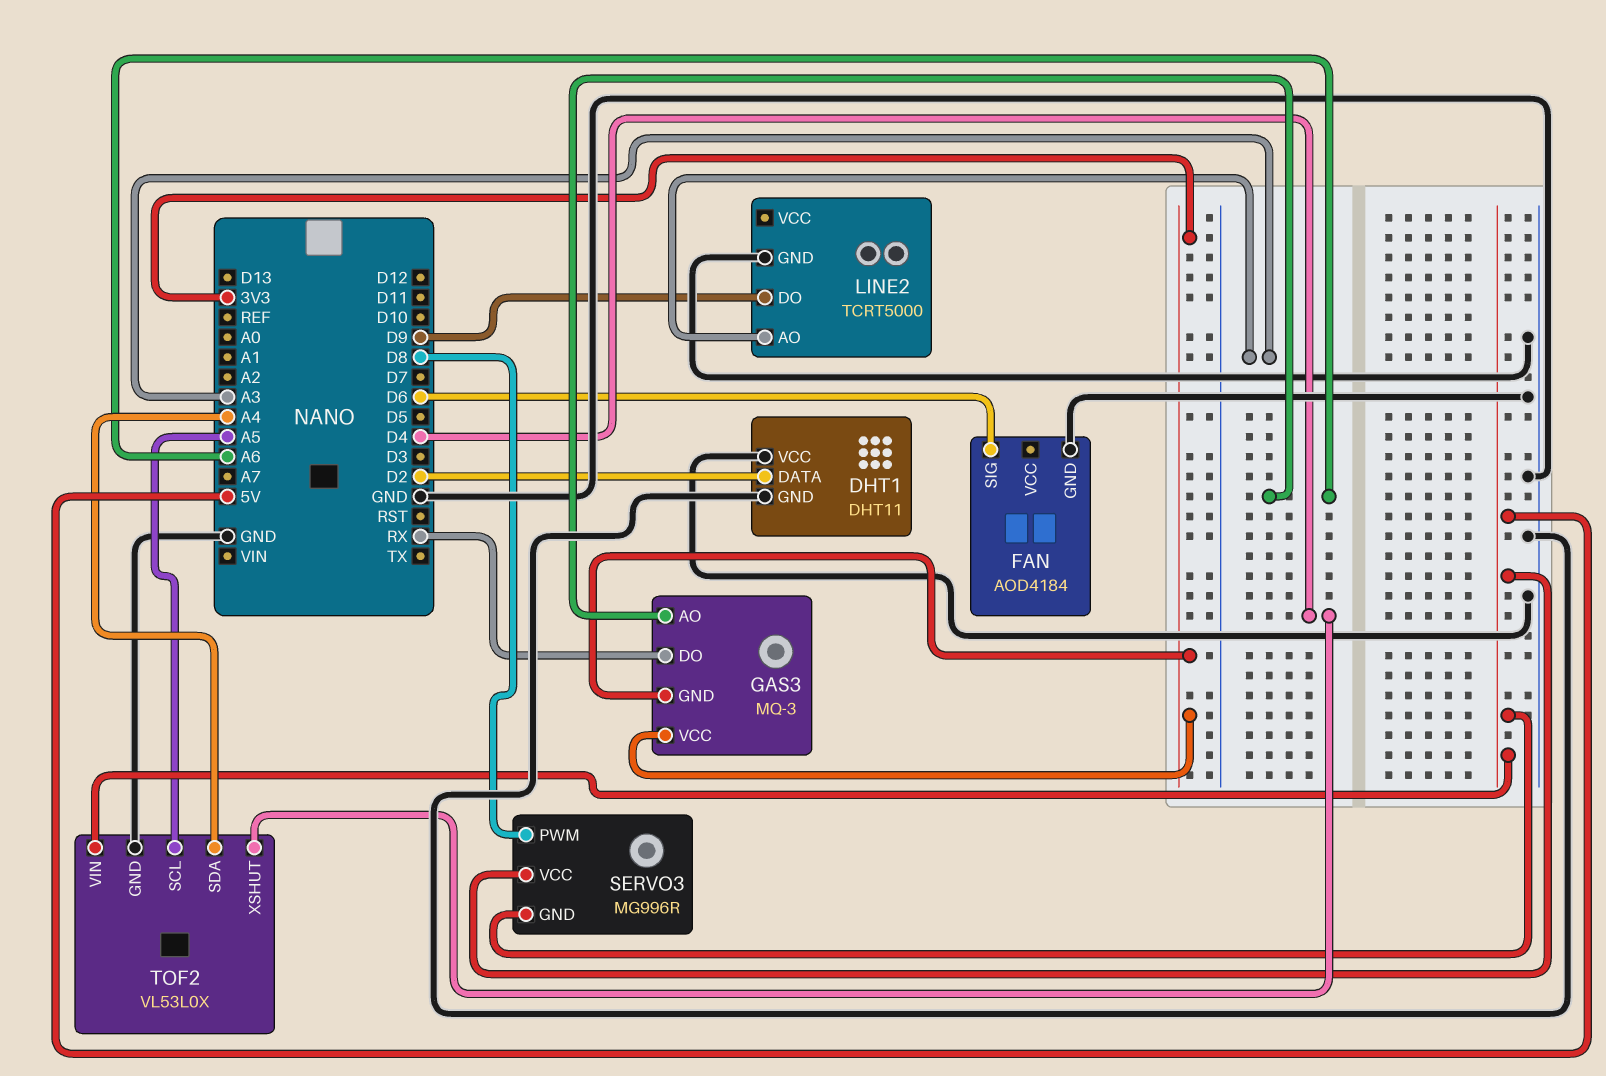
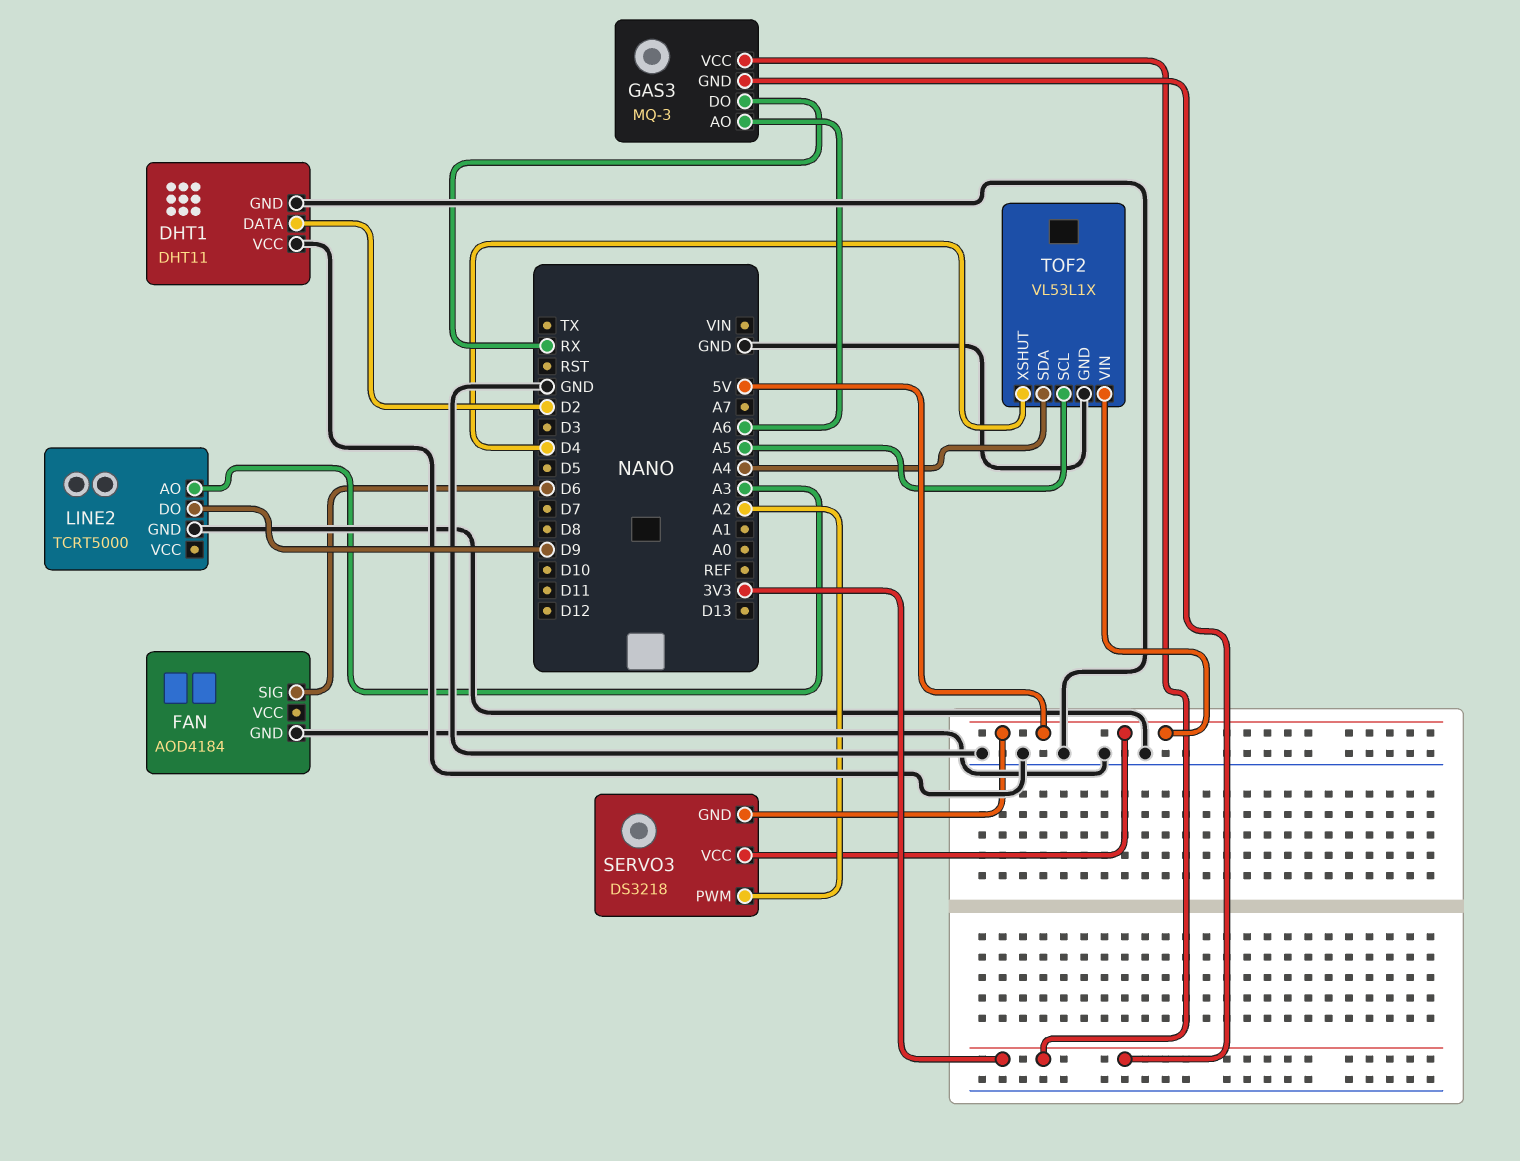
SERVO3: MG996R -> DS3218
SERVO3 pin PWM: D8 -> A2
TOF2: VL53L0X -> VL53L1X

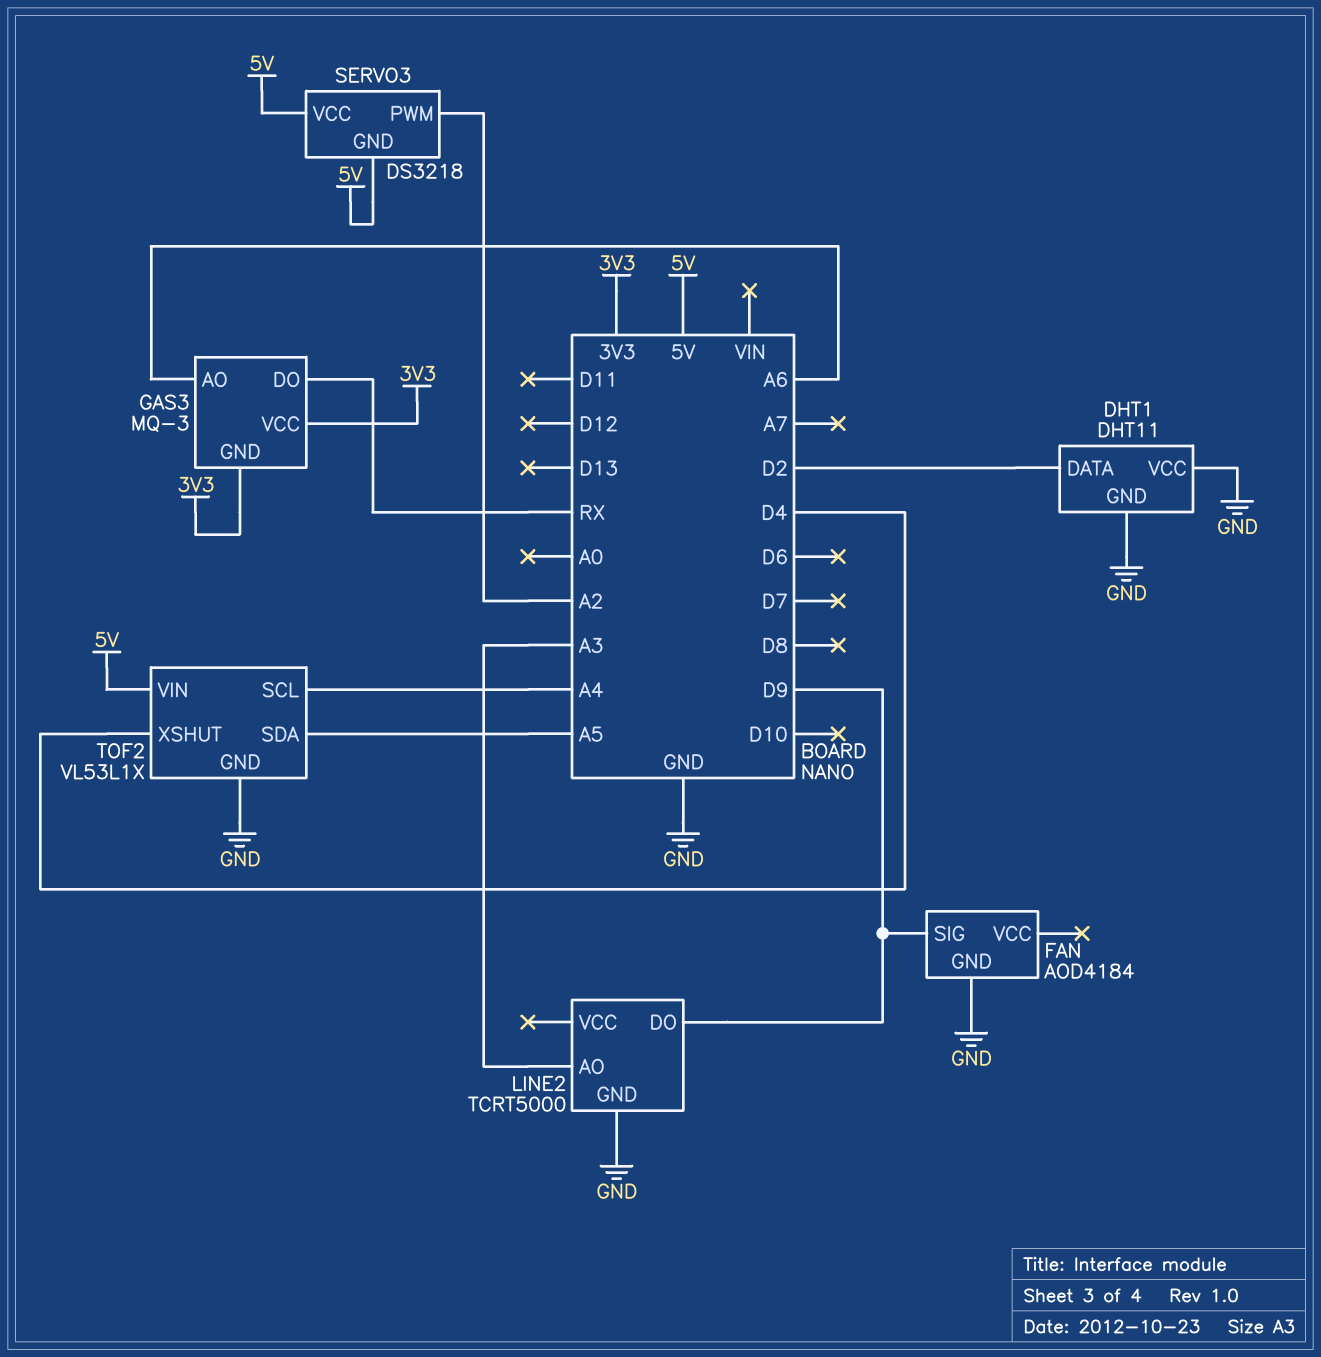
FAN pin SIG: D6 -> D9
TOF2 pin SCL: A5 -> A4
TOF2 pin SDA: A4 -> A5

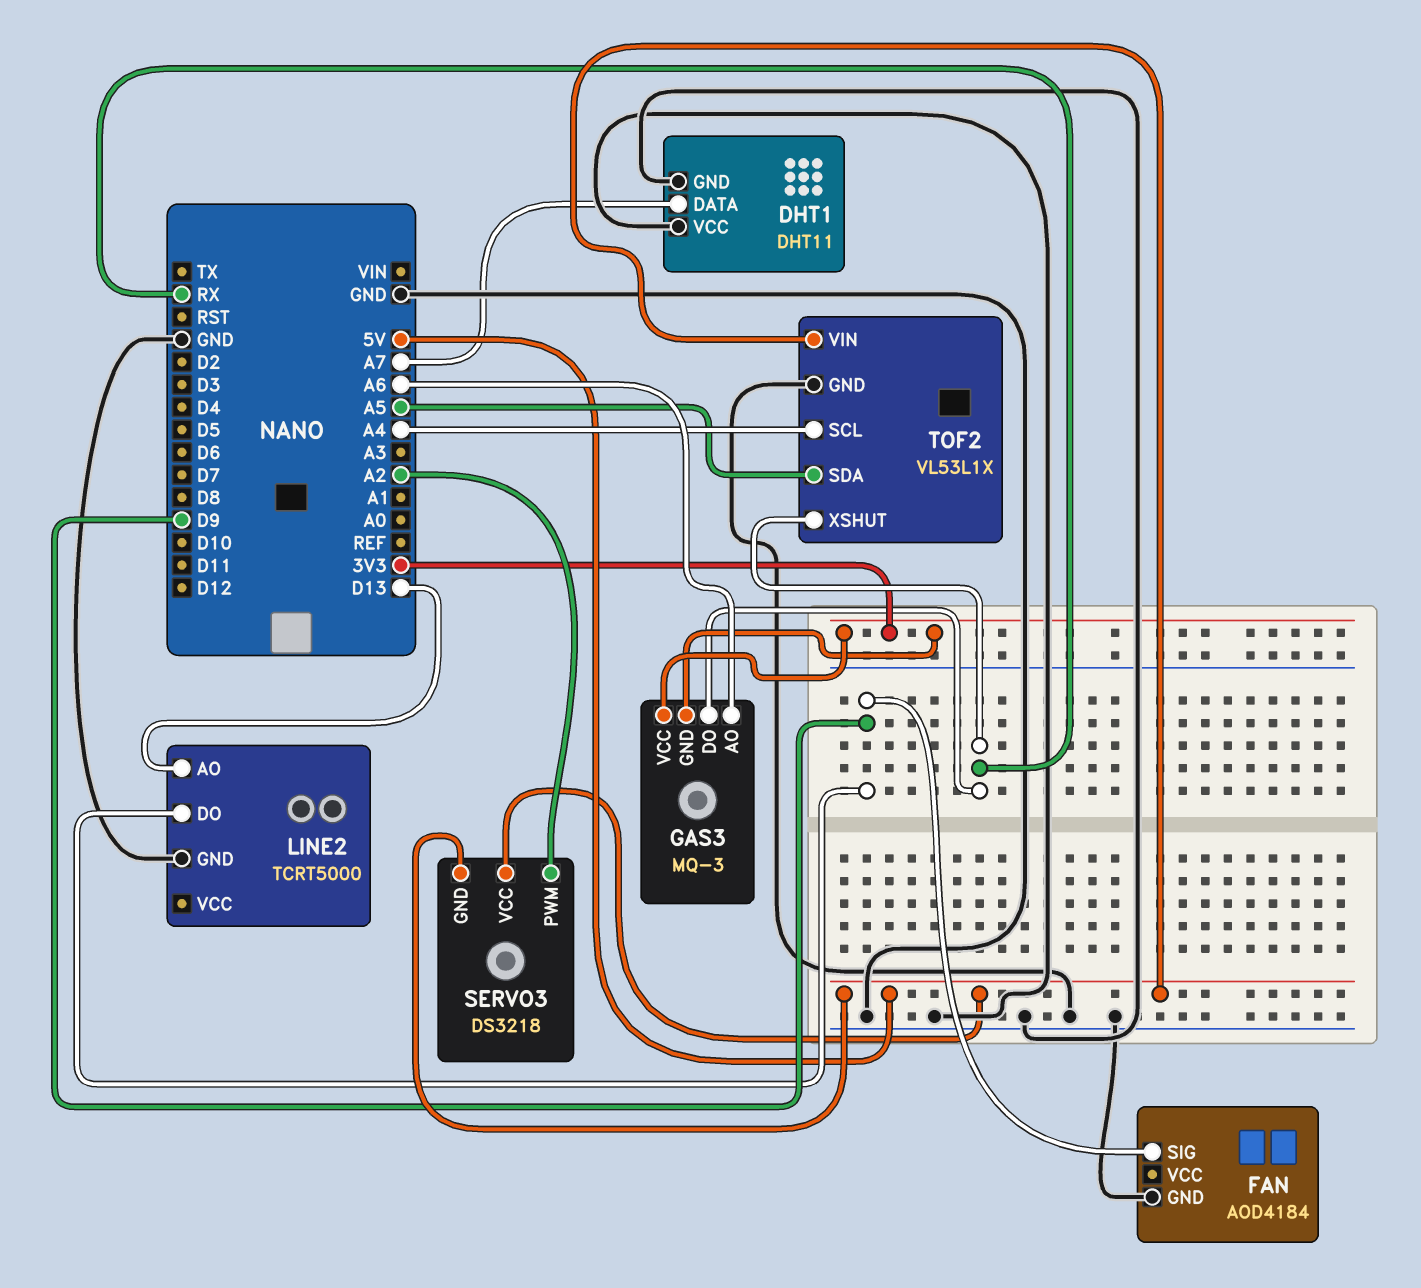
DHT1 pin DATA: D2 -> A7
LINE2 pin AO: A3 -> D13
TOF2 pin XSHUT: D4 -> RX

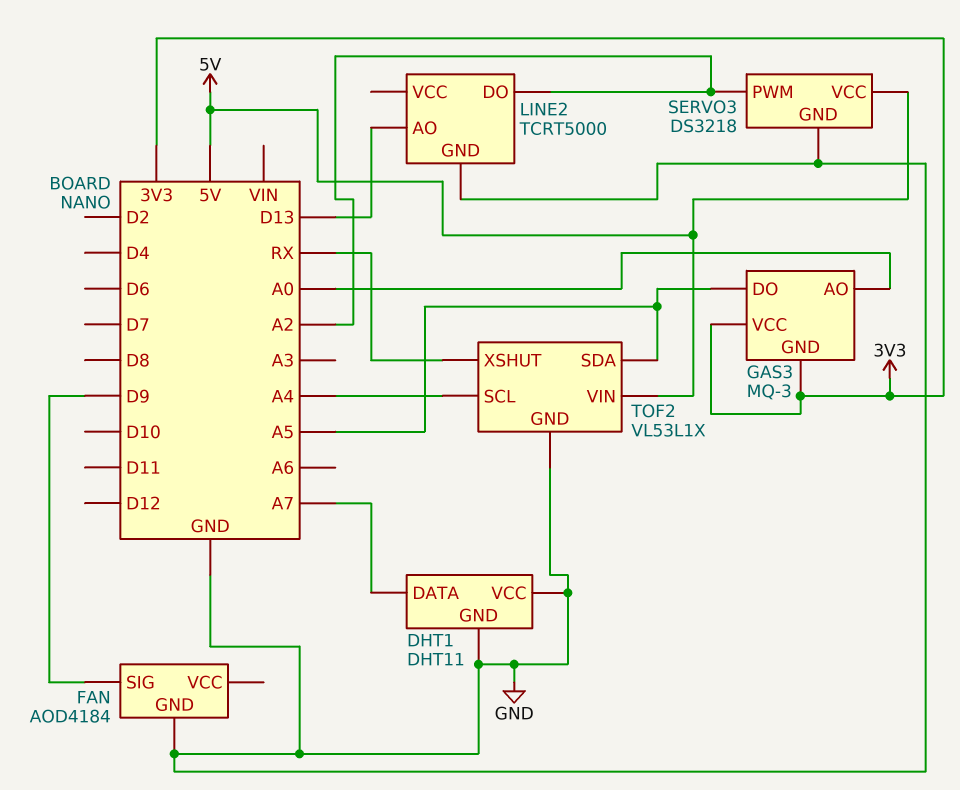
GAS3 pin AO: A6 -> A0
GAS3 pin DO: RX -> A5
LINE2 pin DO: D9 -> A2
SERVO3 pin GND: 5V -> GND

